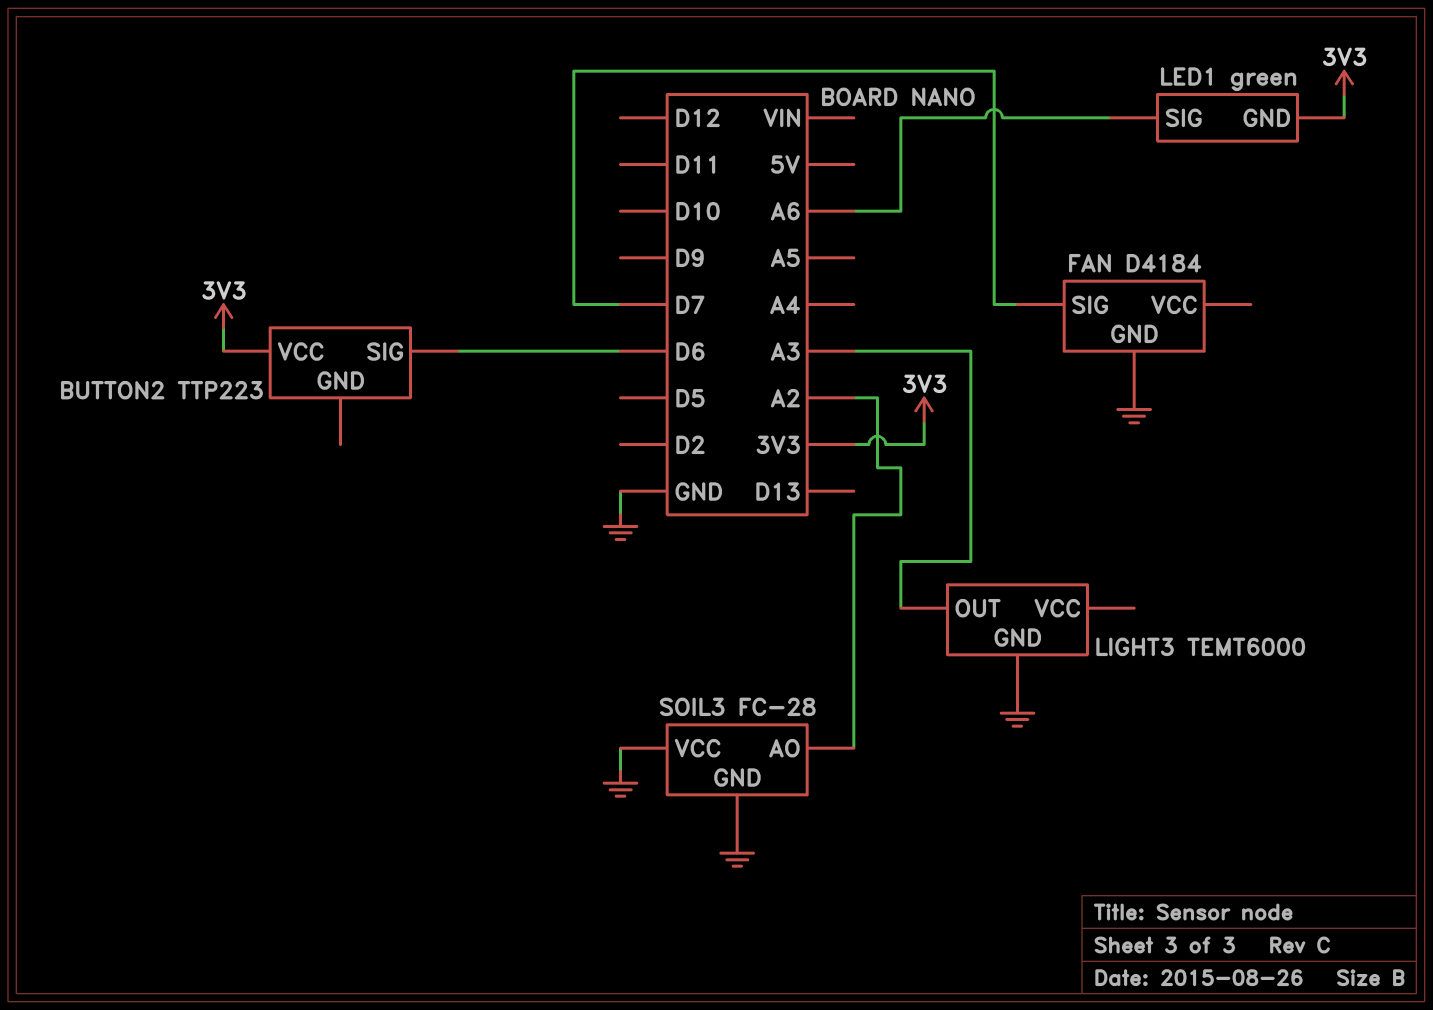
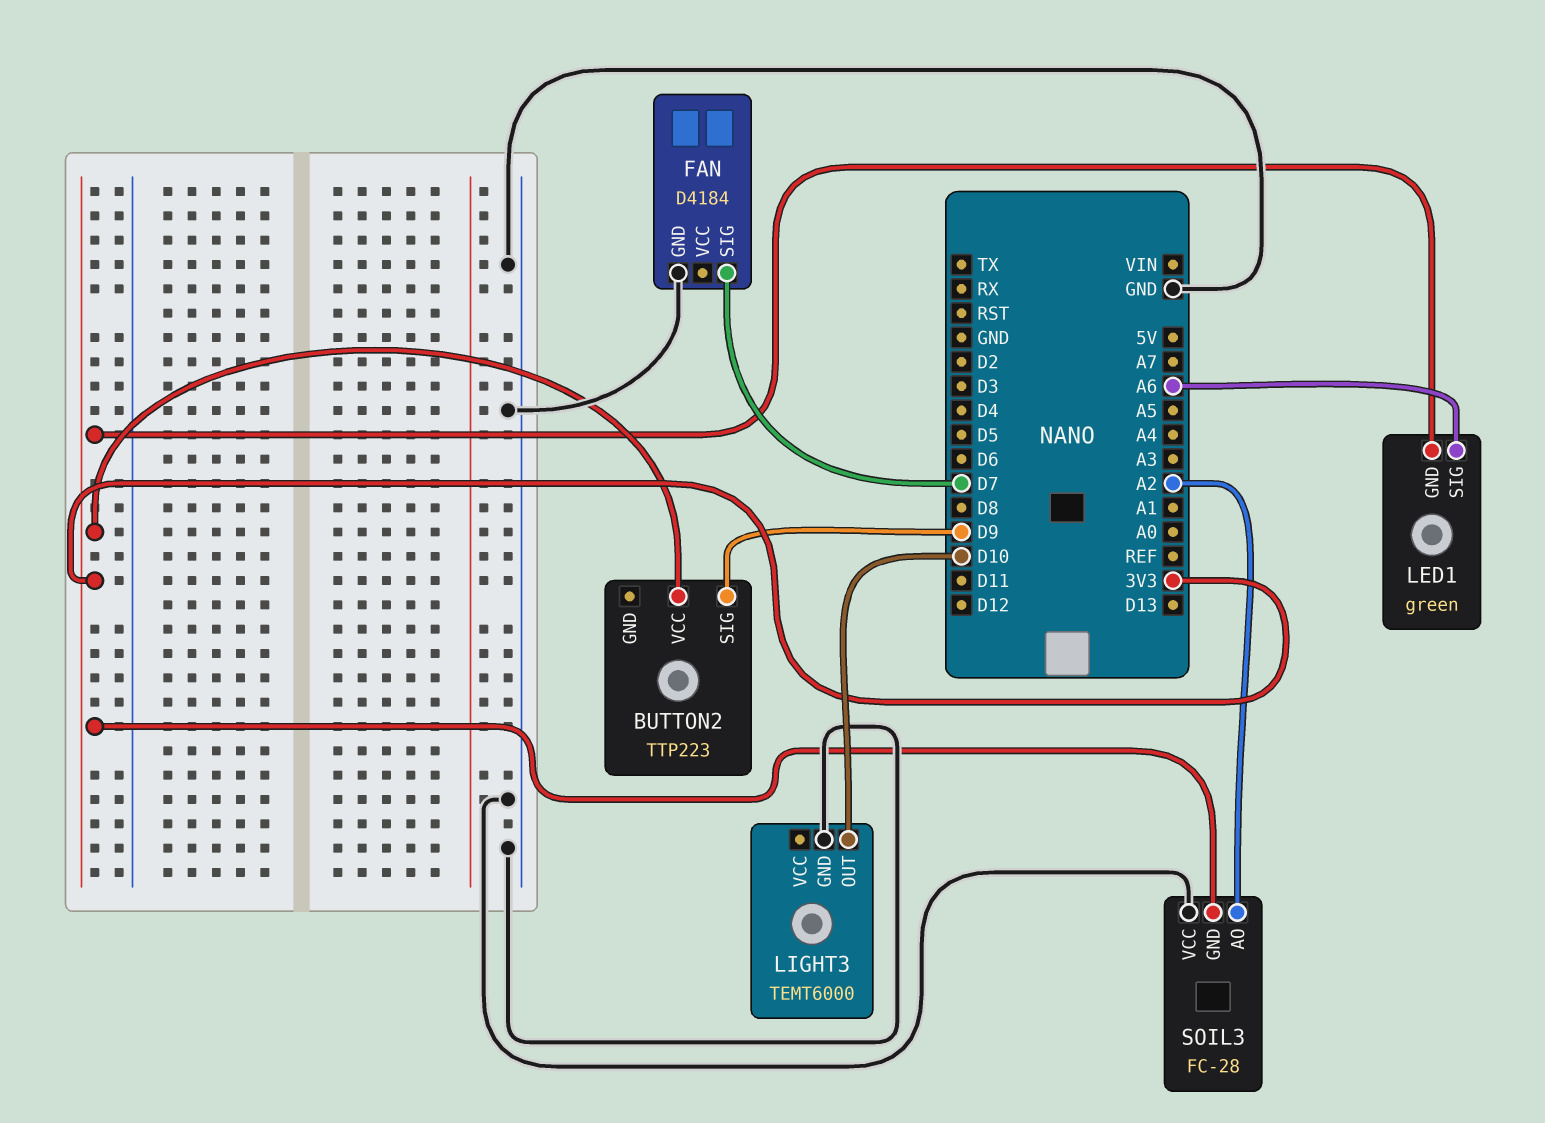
BUTTON2 pin SIG: D6 -> D9
LIGHT3 pin OUT: A3 -> D10
SOIL3 pin GND: GND -> 3V3

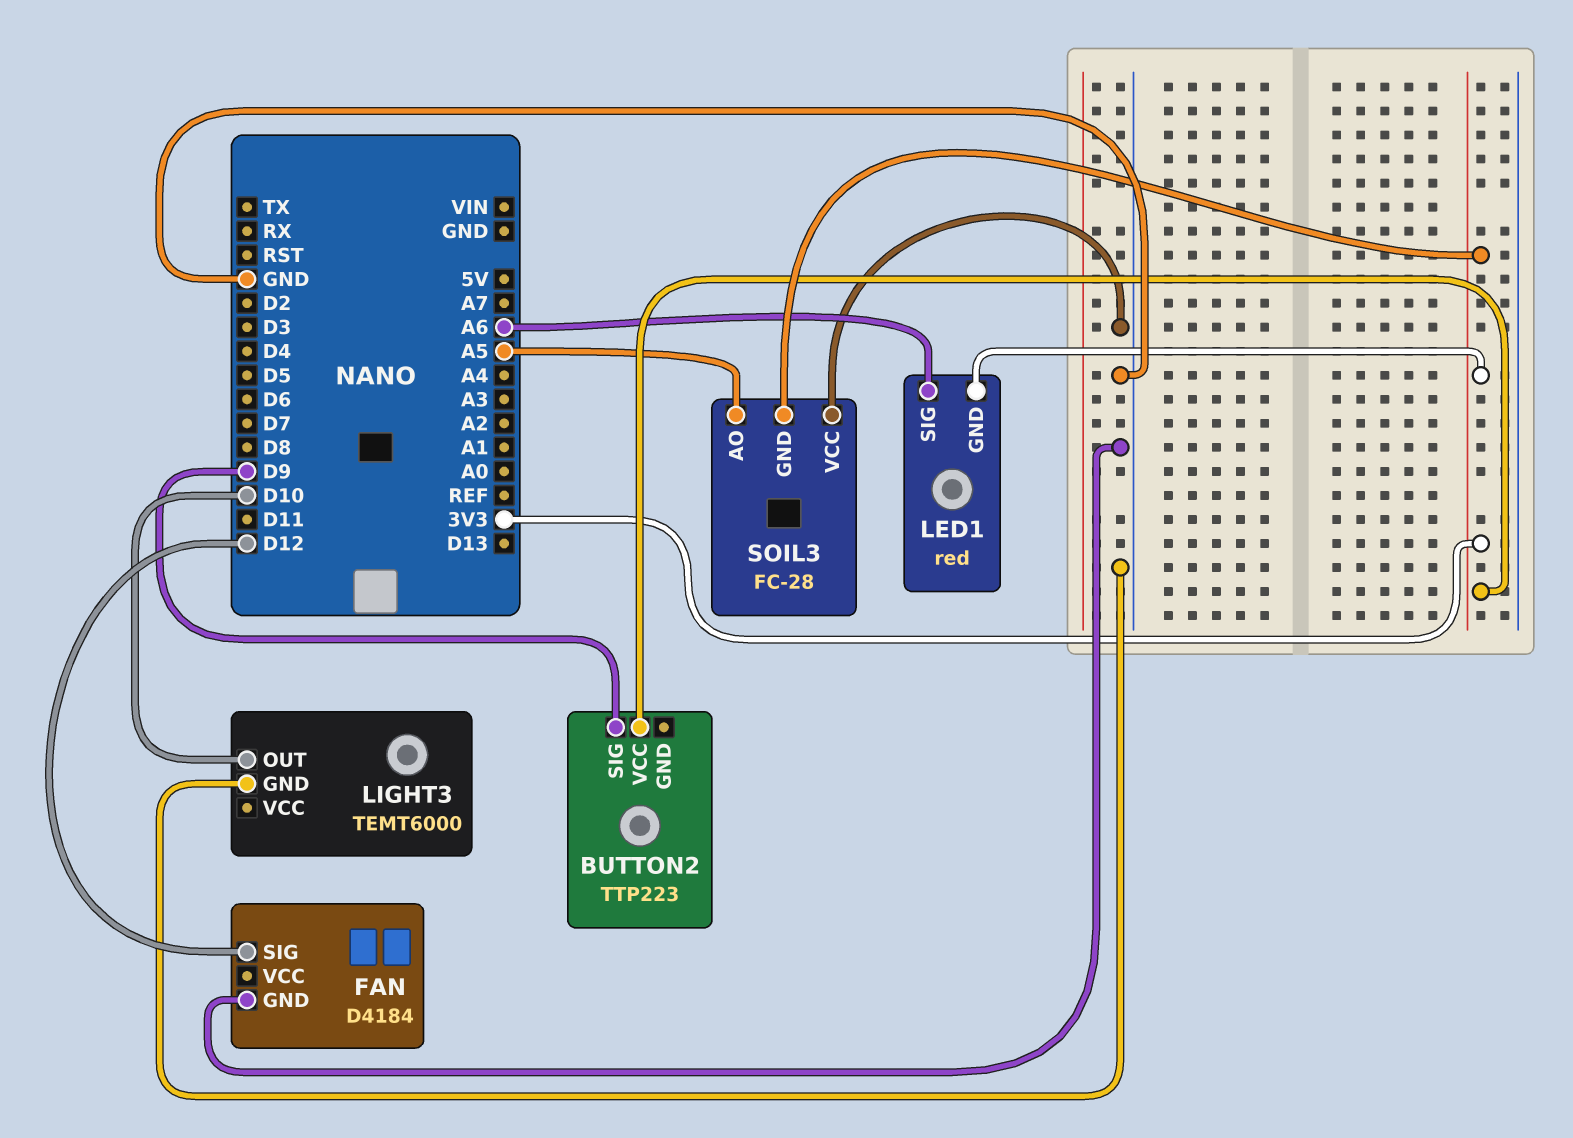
FAN pin SIG: D7 -> D12
LED1: green -> red
SOIL3 pin AO: A2 -> A5

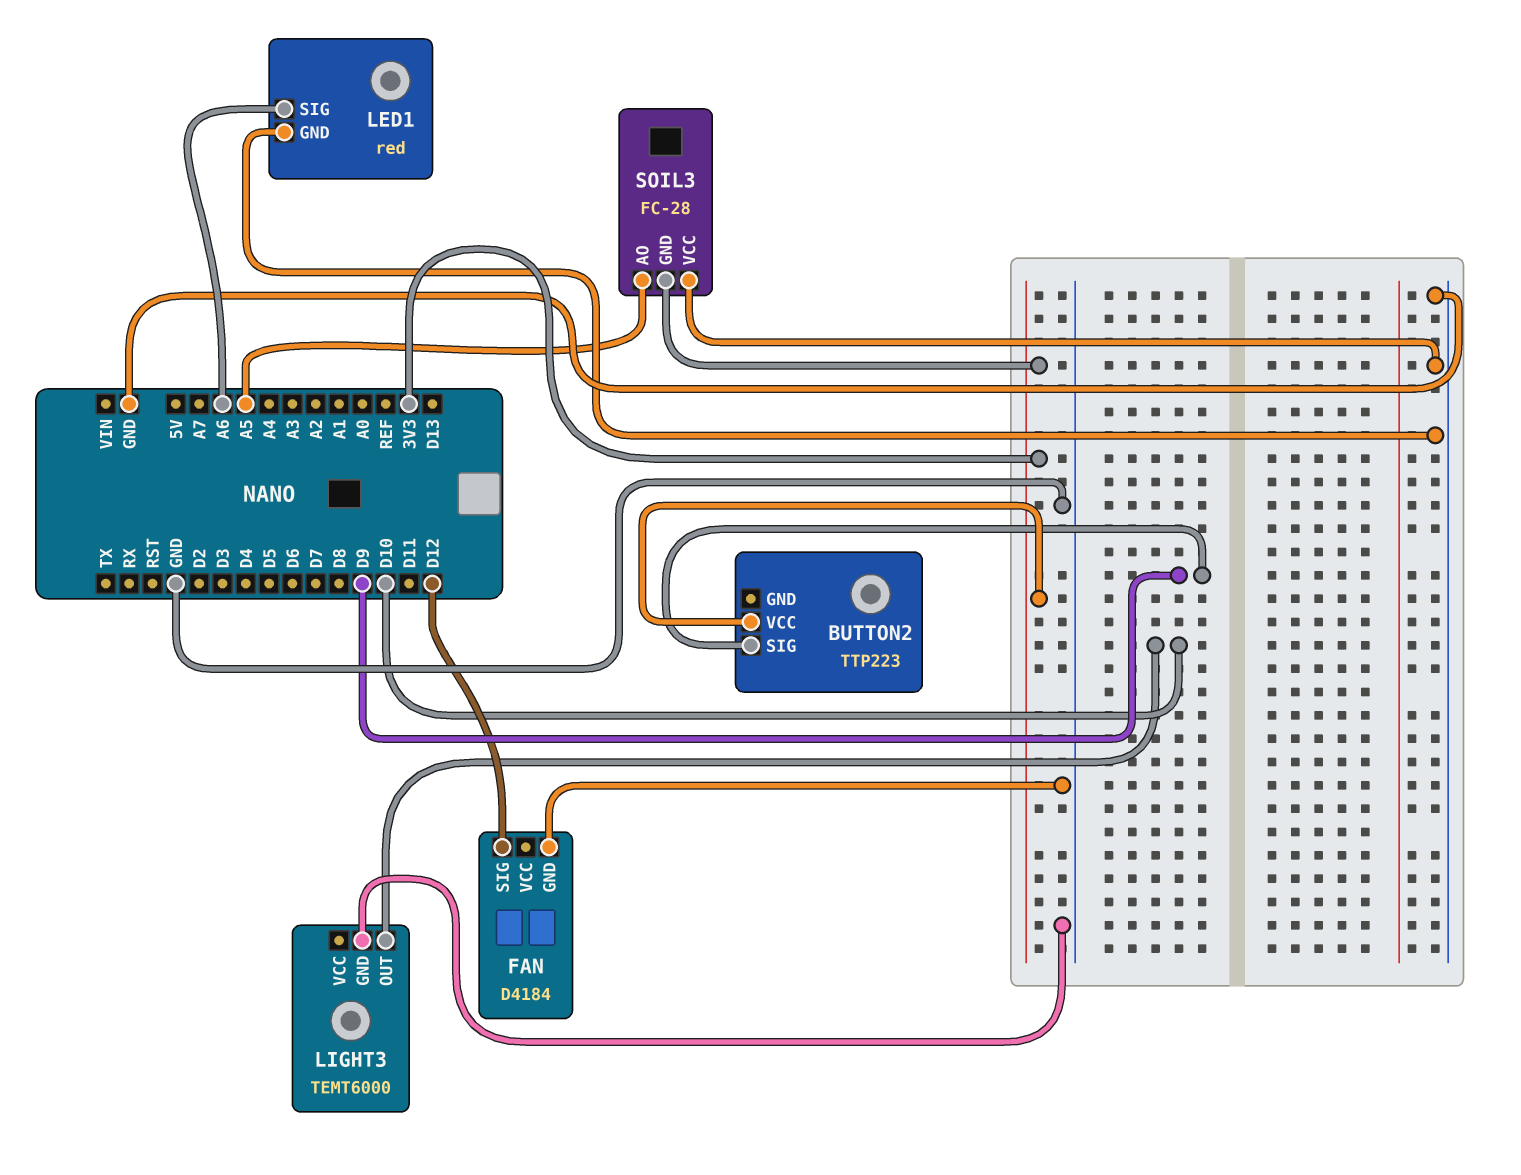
LED1 pin GND: 3V3 -> GND

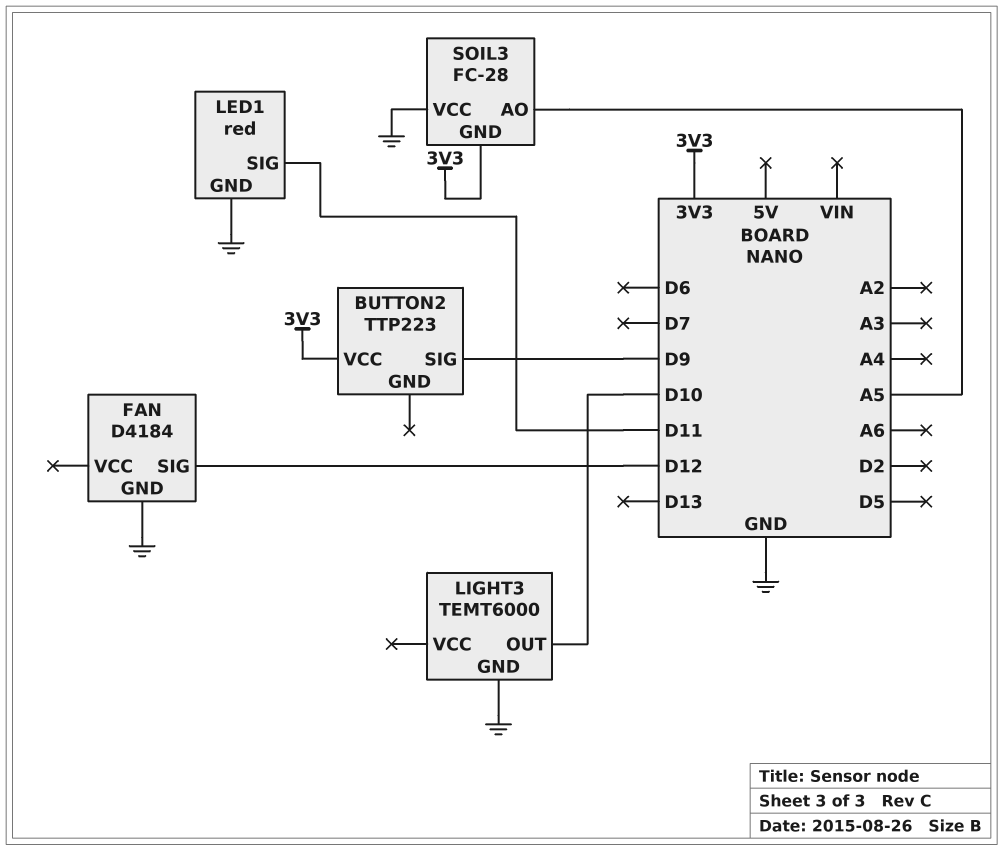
LED1 pin SIG: A6 -> D11

